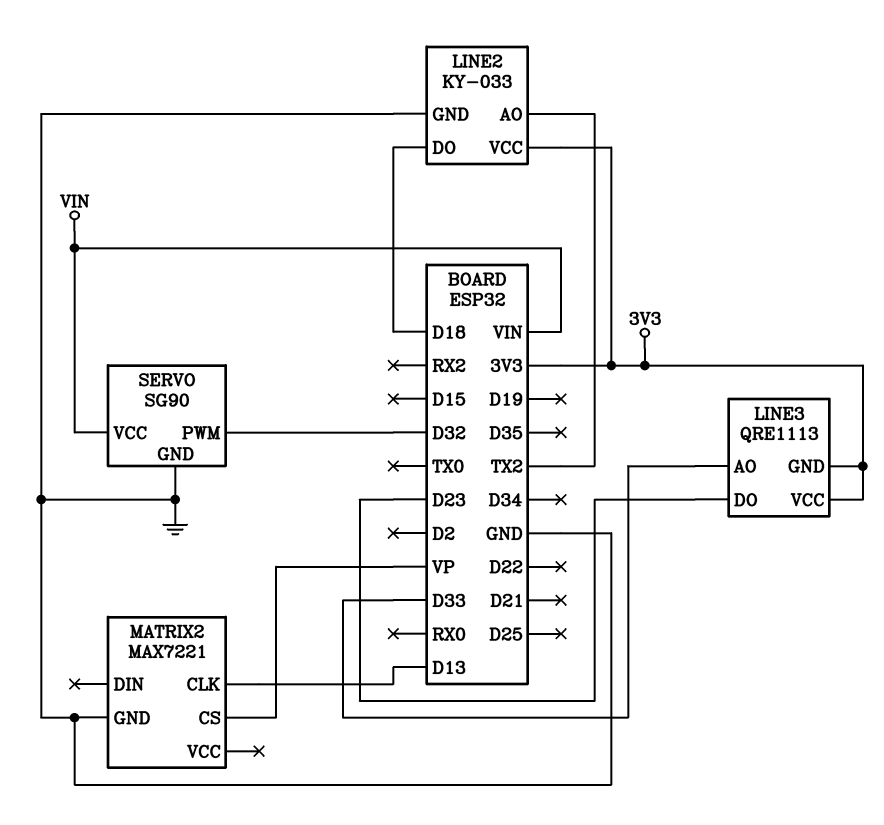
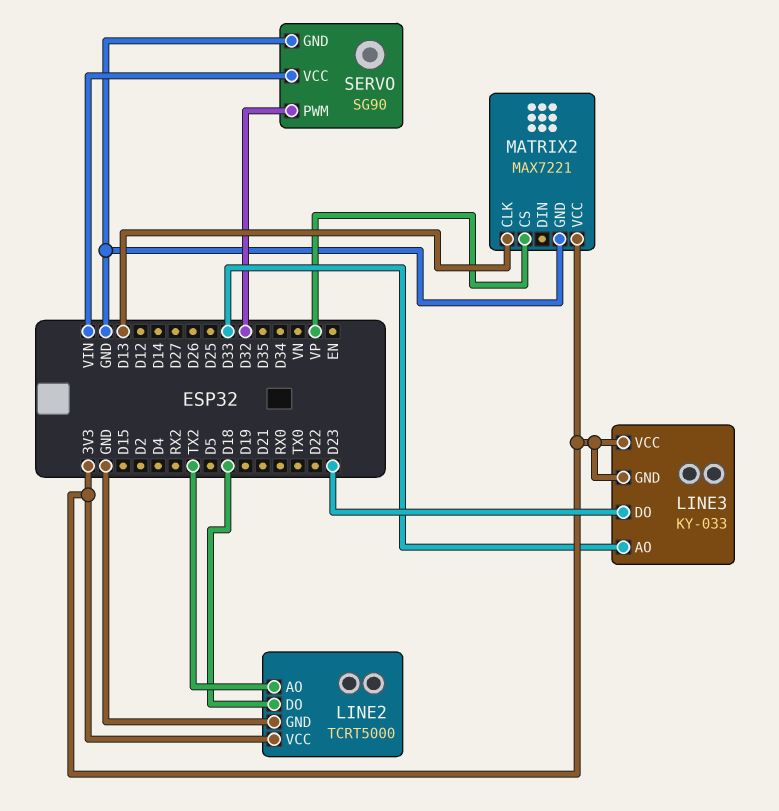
LINE2: KY-033 -> TCRT5000
LINE3: QRE1113 -> KY-033
MATRIX2 pin VCC: none -> 3V3

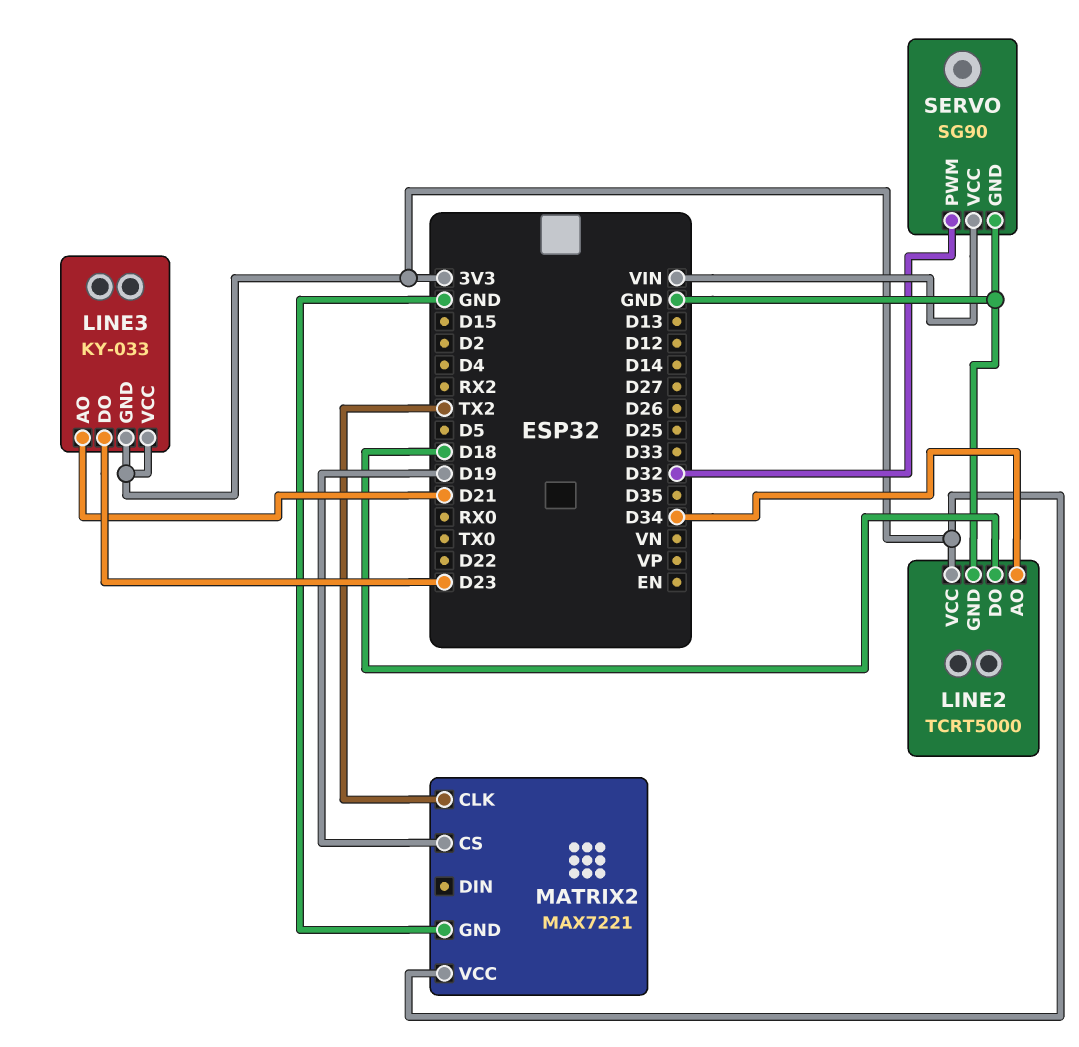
LINE2 pin AO: TX2 -> D34
LINE3 pin AO: D33 -> D21
MATRIX2 pin CLK: D13 -> TX2
MATRIX2 pin CS: VP -> D19

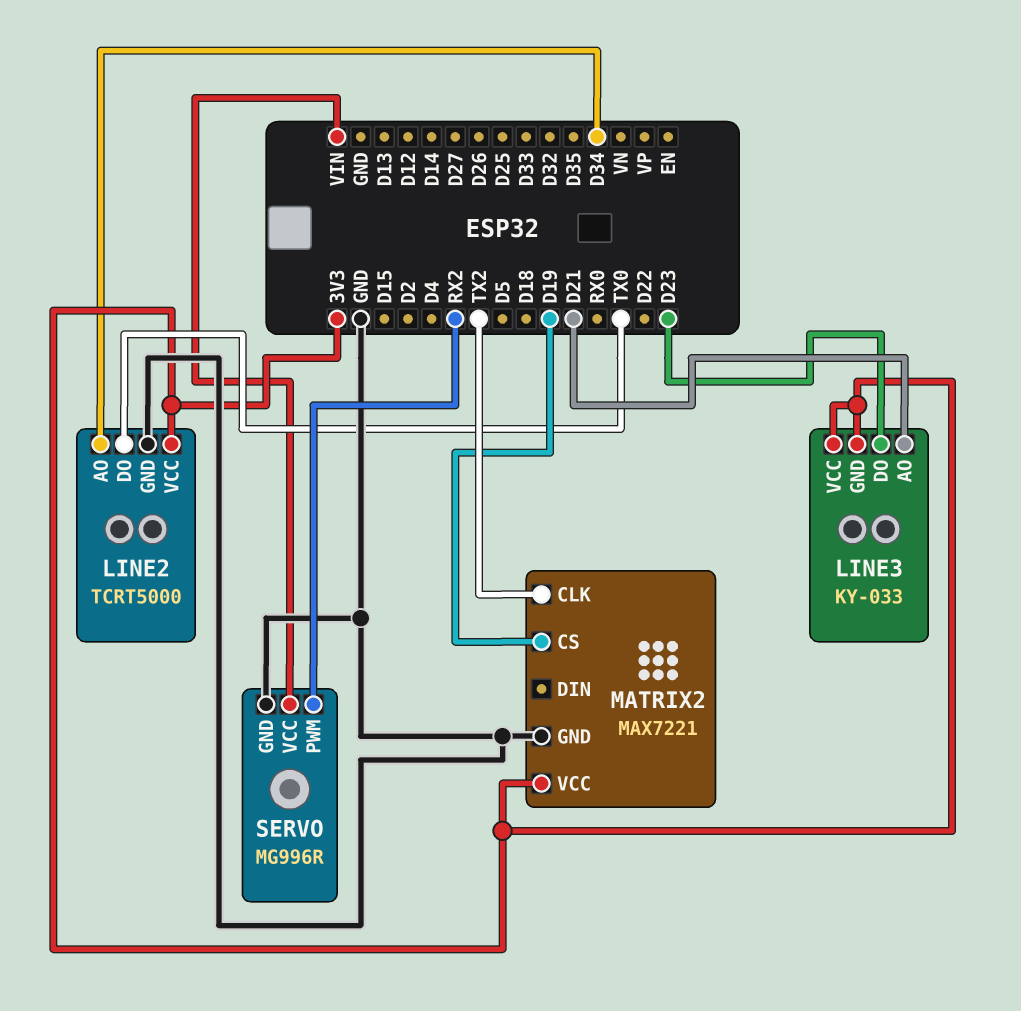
LINE2 pin DO: D18 -> TX0
SERVO: SG90 -> MG996R
SERVO pin PWM: D32 -> RX2

